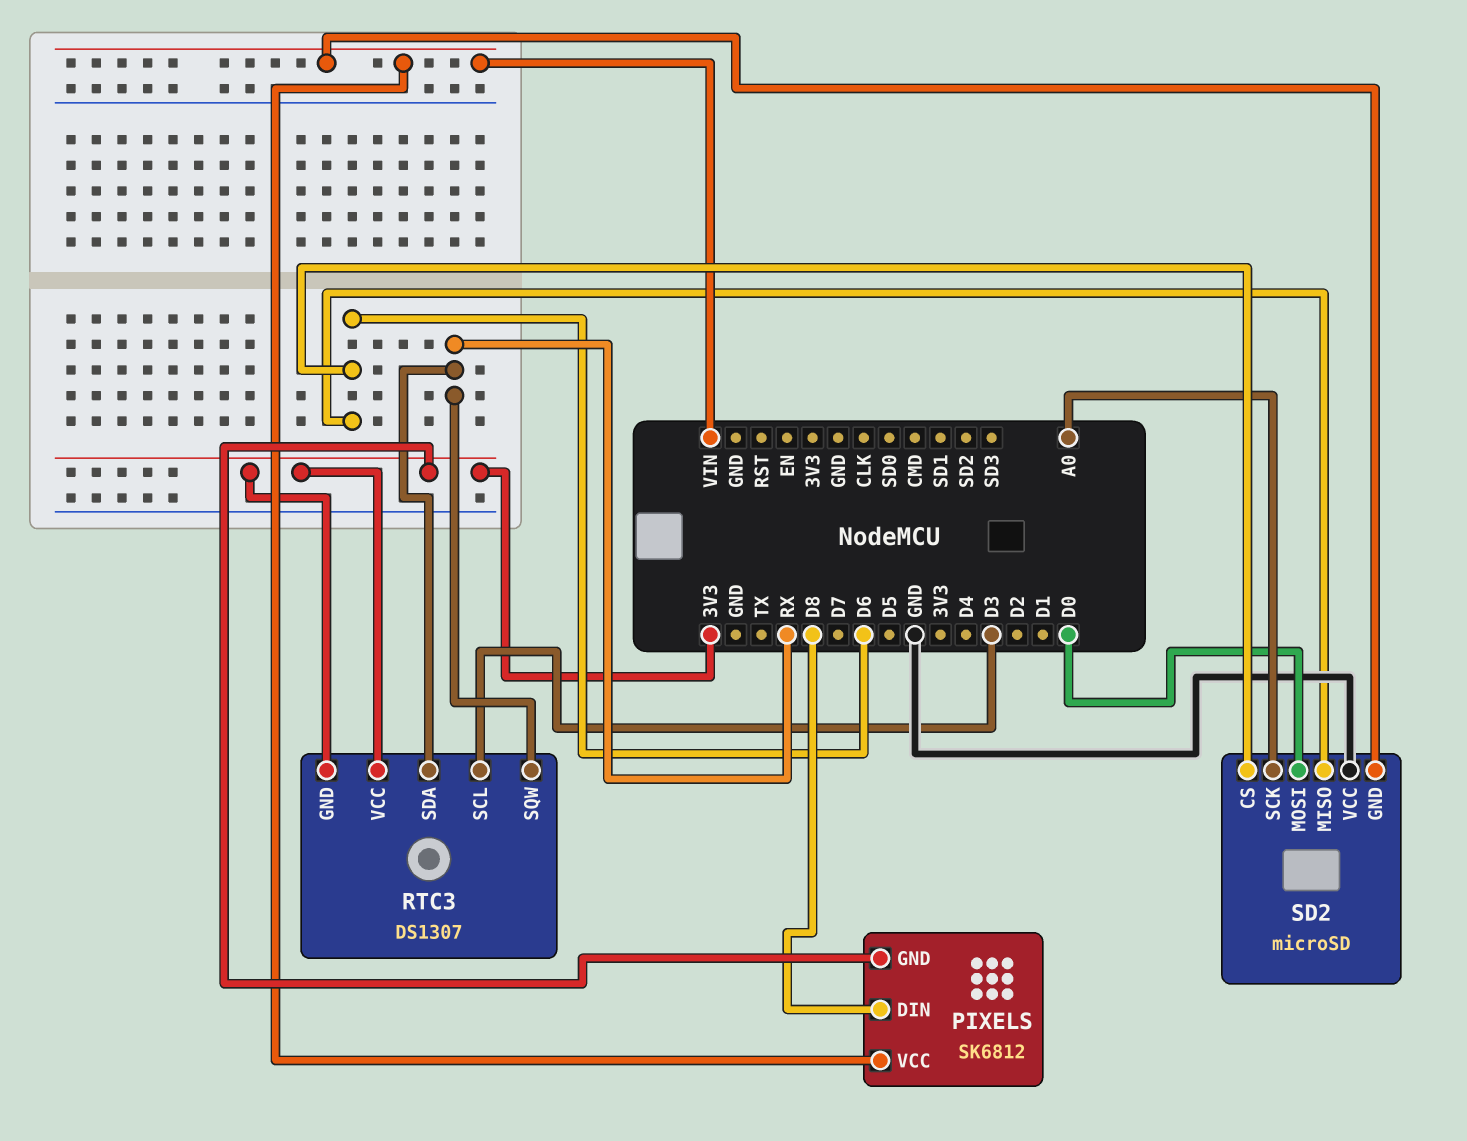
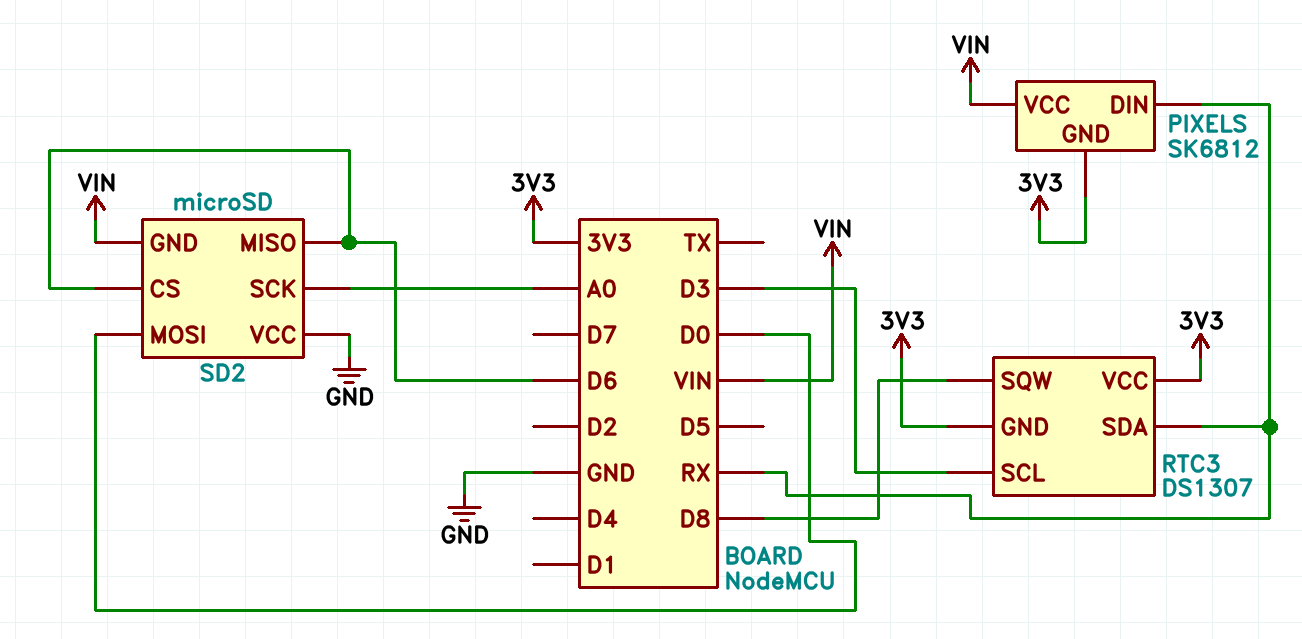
PIXELS pin DIN: D8 -> RX
RTC3 pin SQW: RX -> D8

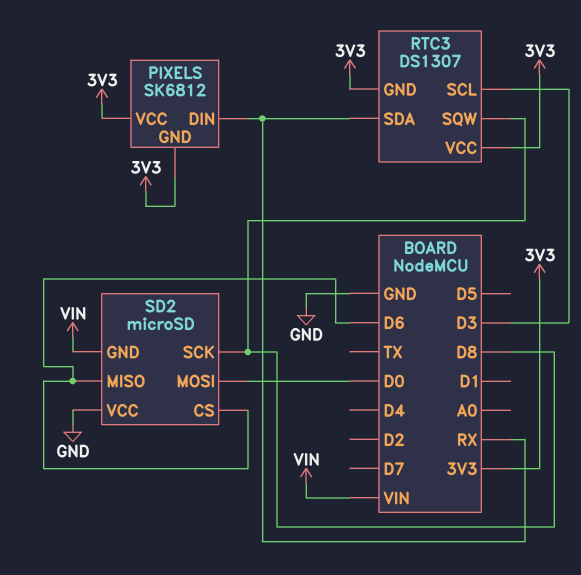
PIXELS pin VCC: VIN -> 3V3
SD2 pin SCK: A0 -> D8

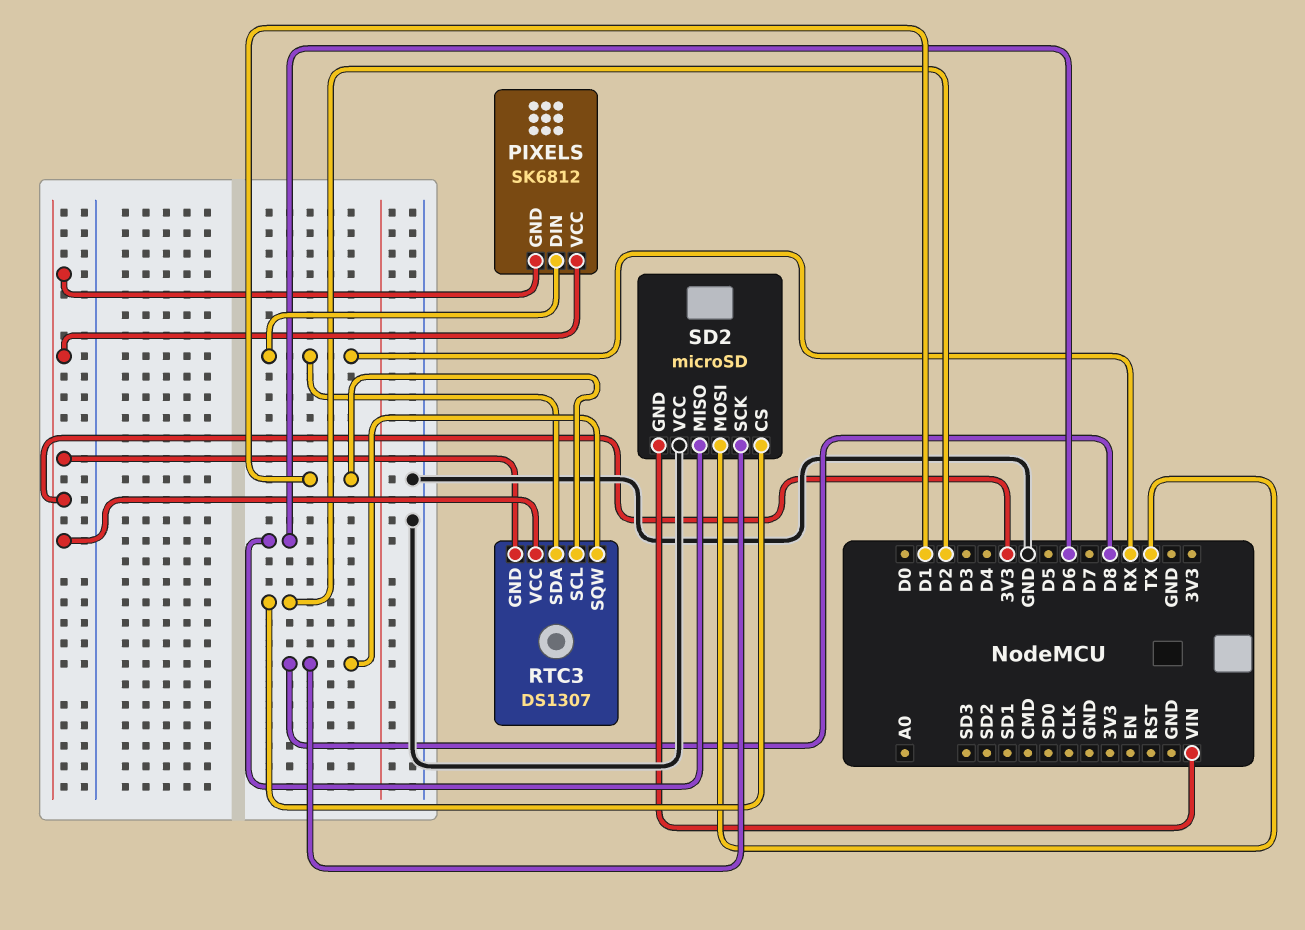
RTC3 pin SCL: D3 -> D1
SD2 pin CS: D6 -> D2
SD2 pin MOSI: D0 -> TX

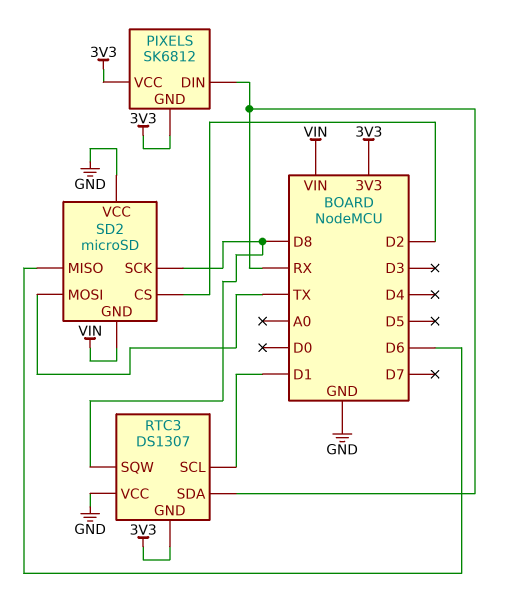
RTC3 pin VCC: 3V3 -> GND

